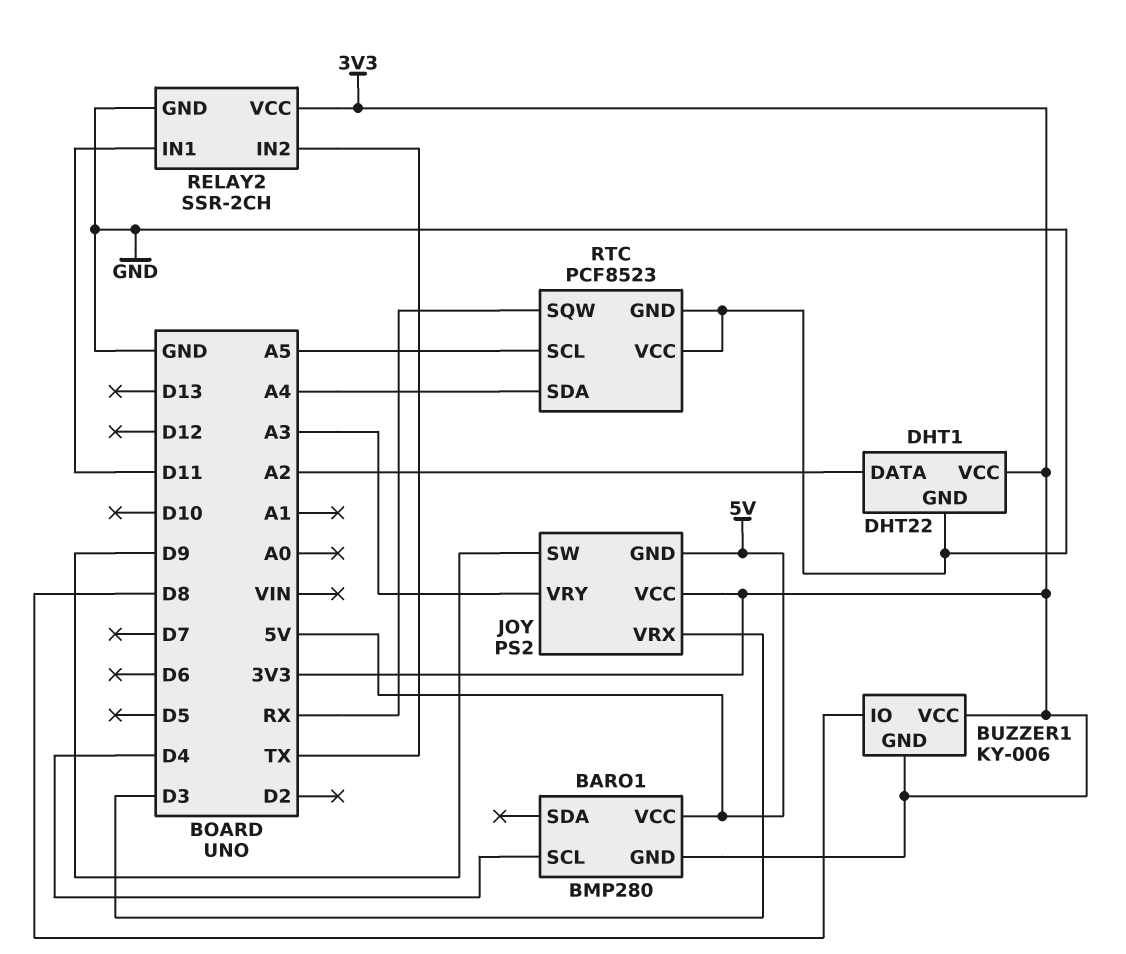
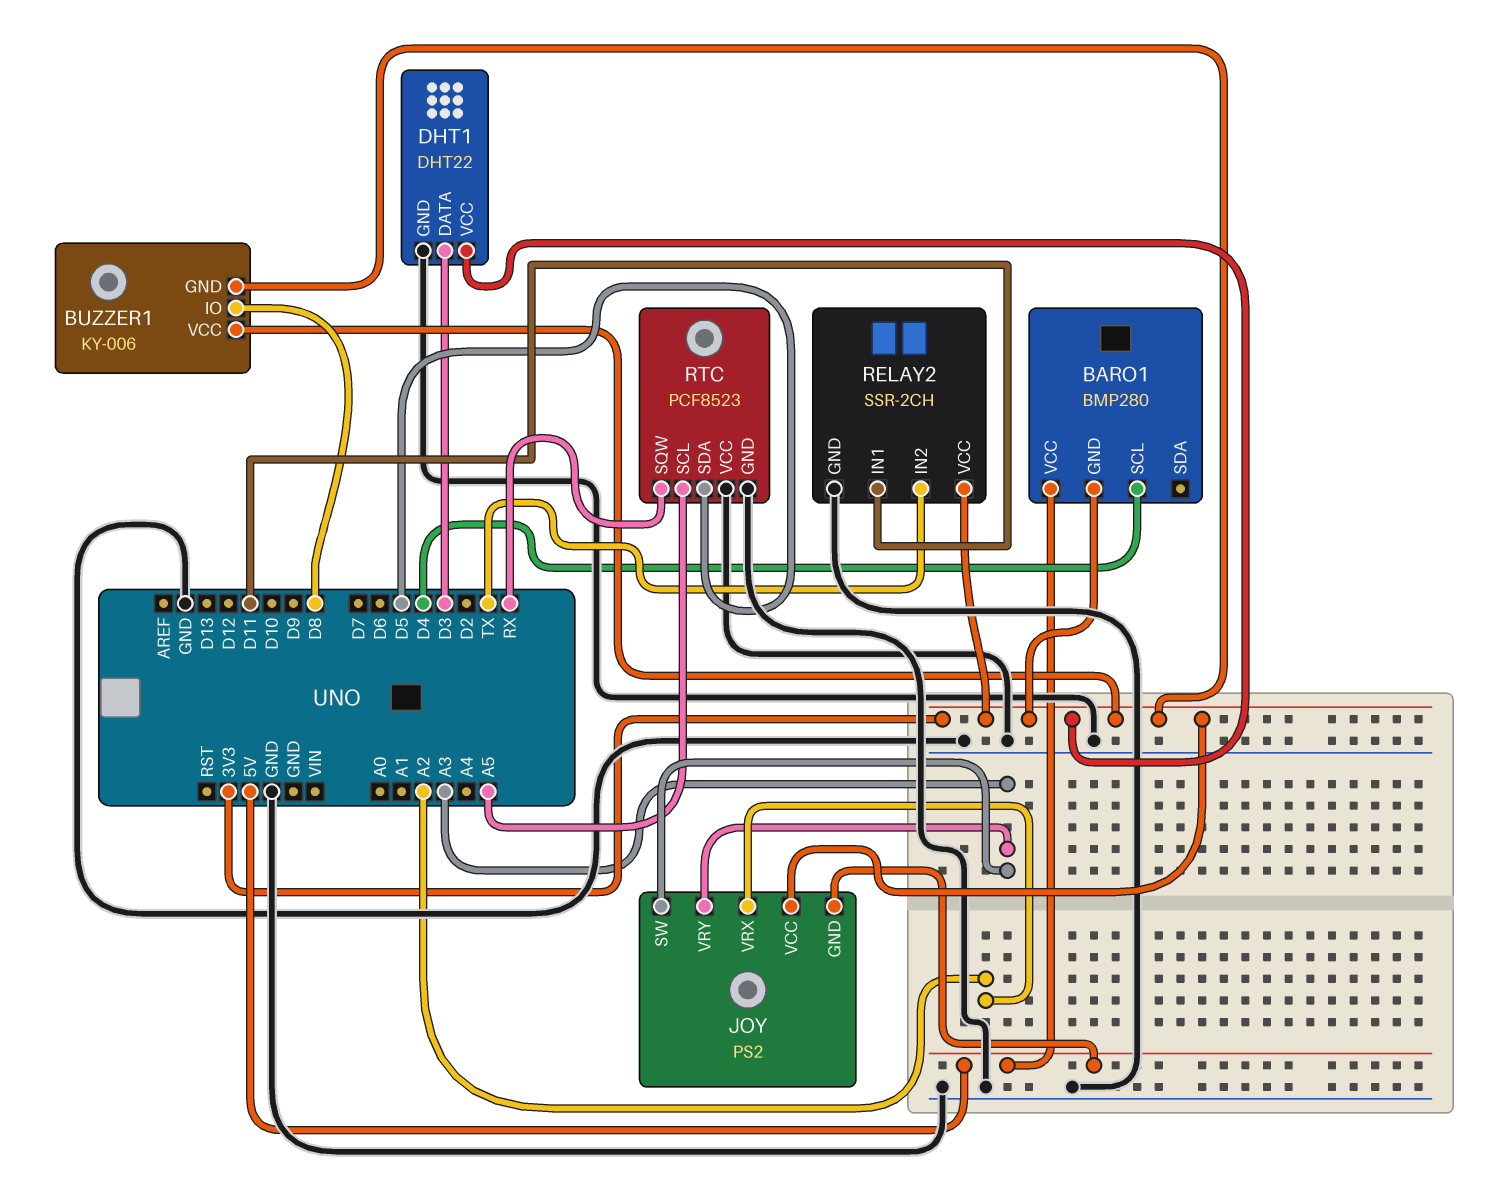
DHT1 pin DATA: A2 -> D3
JOY pin SW: D9 -> A3
JOY pin VRX: D3 -> A2
RTC pin SDA: A4 -> D5

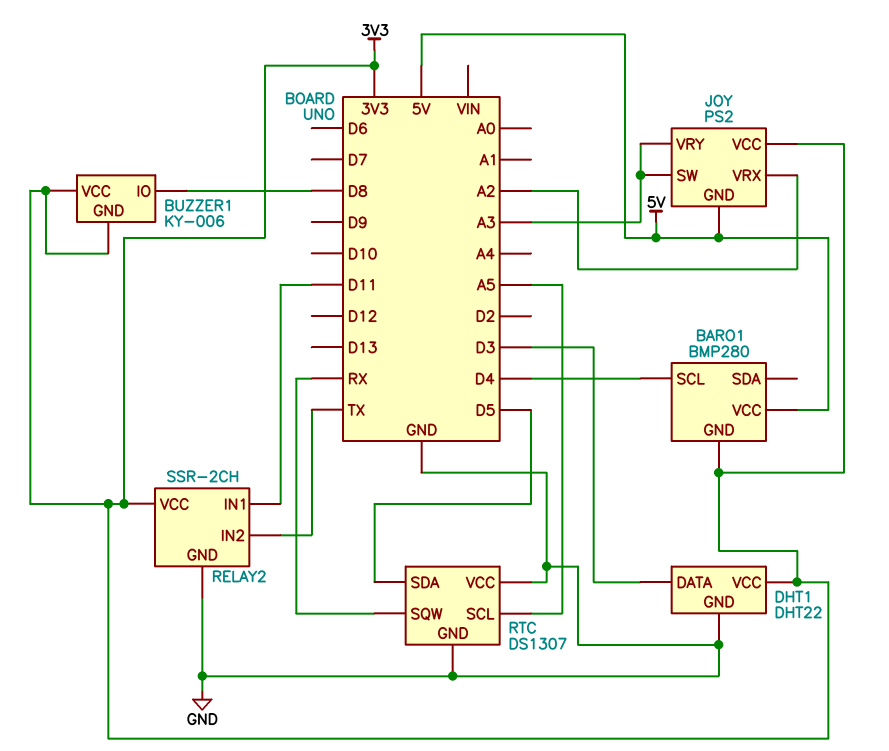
RTC: PCF8523 -> DS1307

